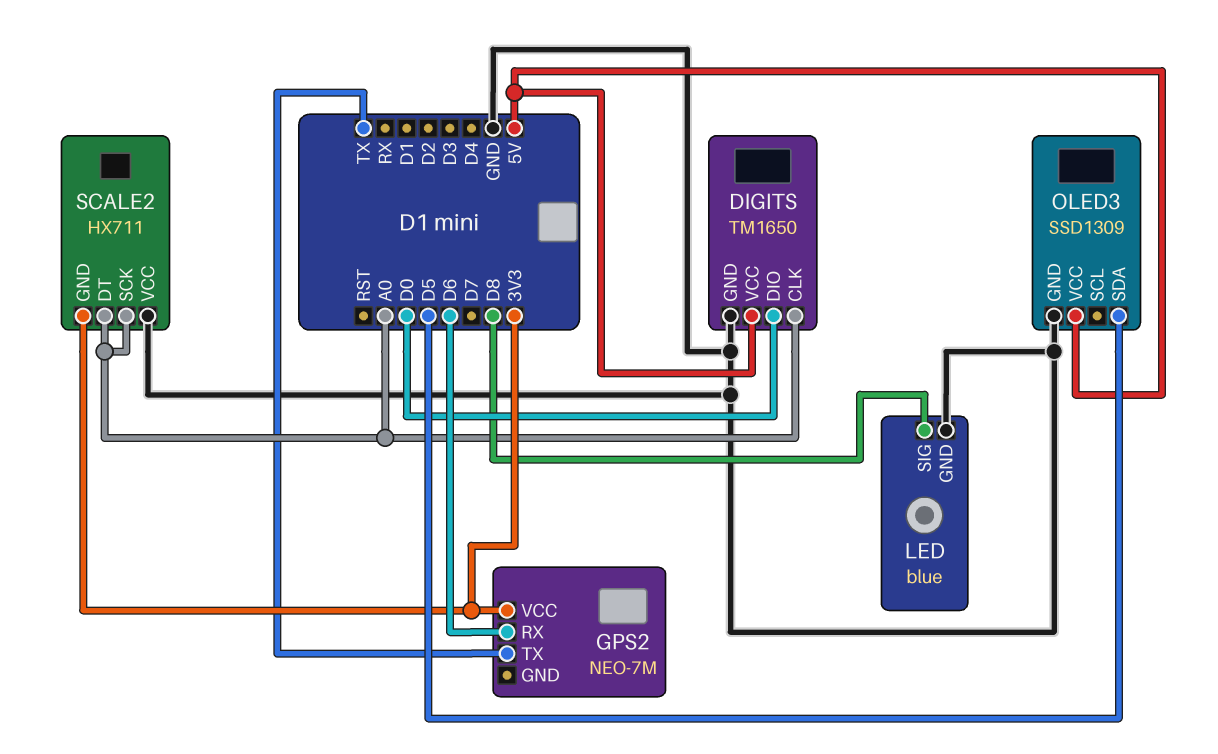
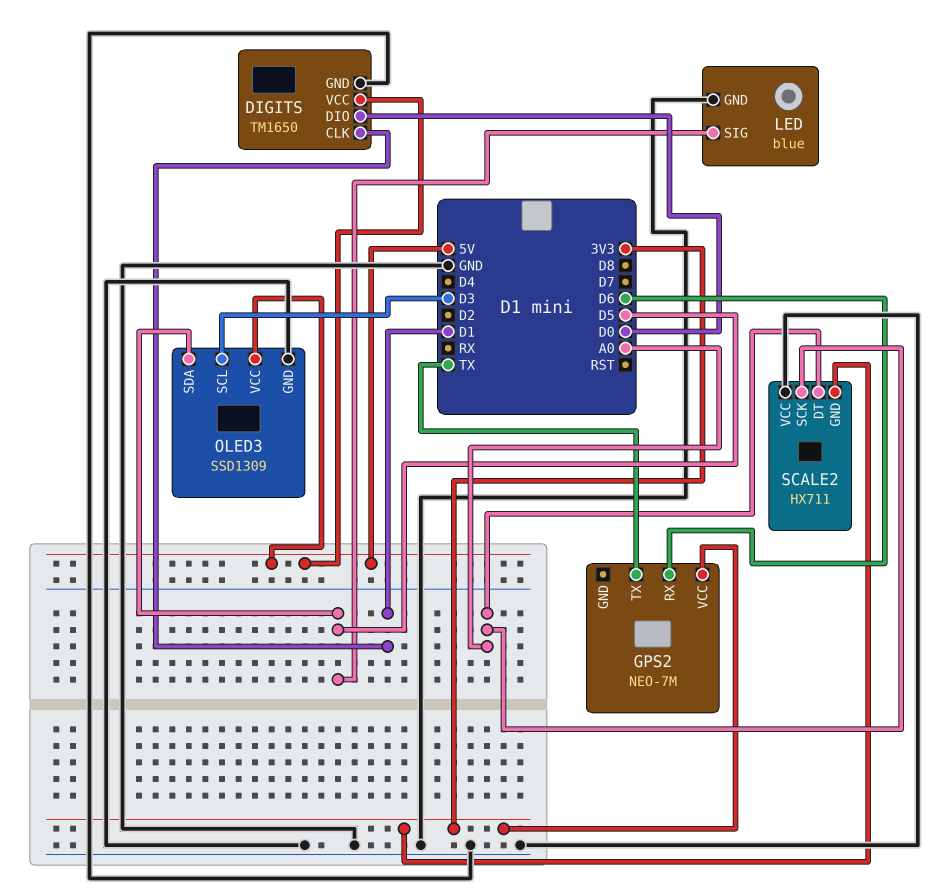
DIGITS pin CLK: A0 -> D1
LED pin SIG: D8 -> D5
OLED3 pin SCL: none -> D3

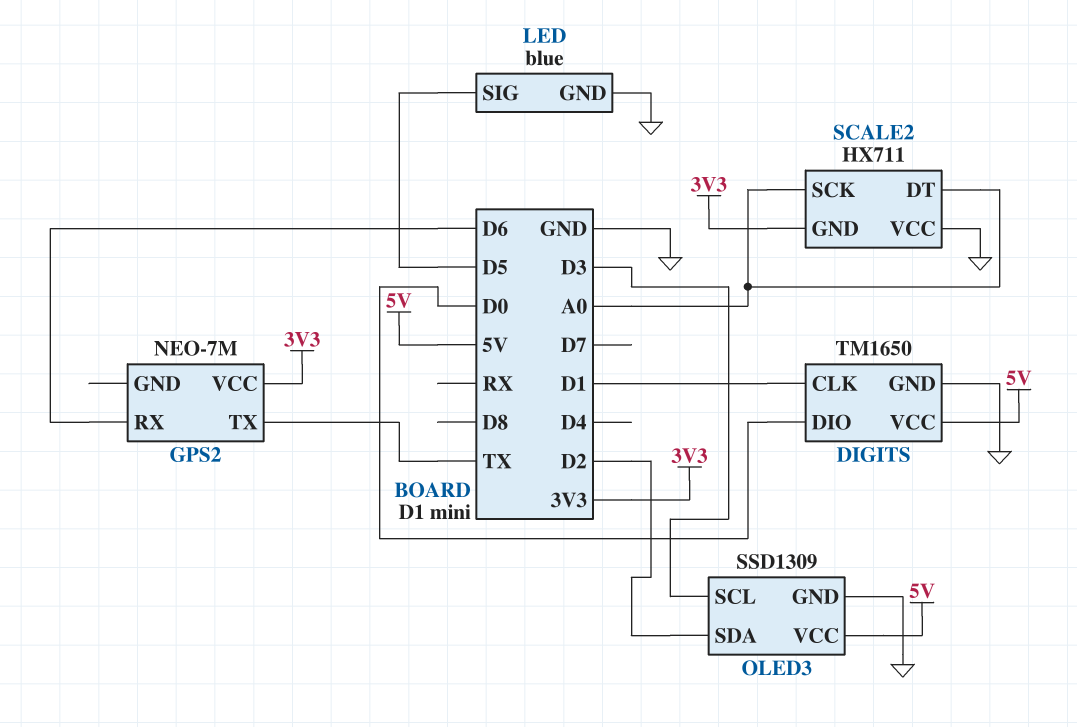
OLED3 pin SDA: D5 -> D2

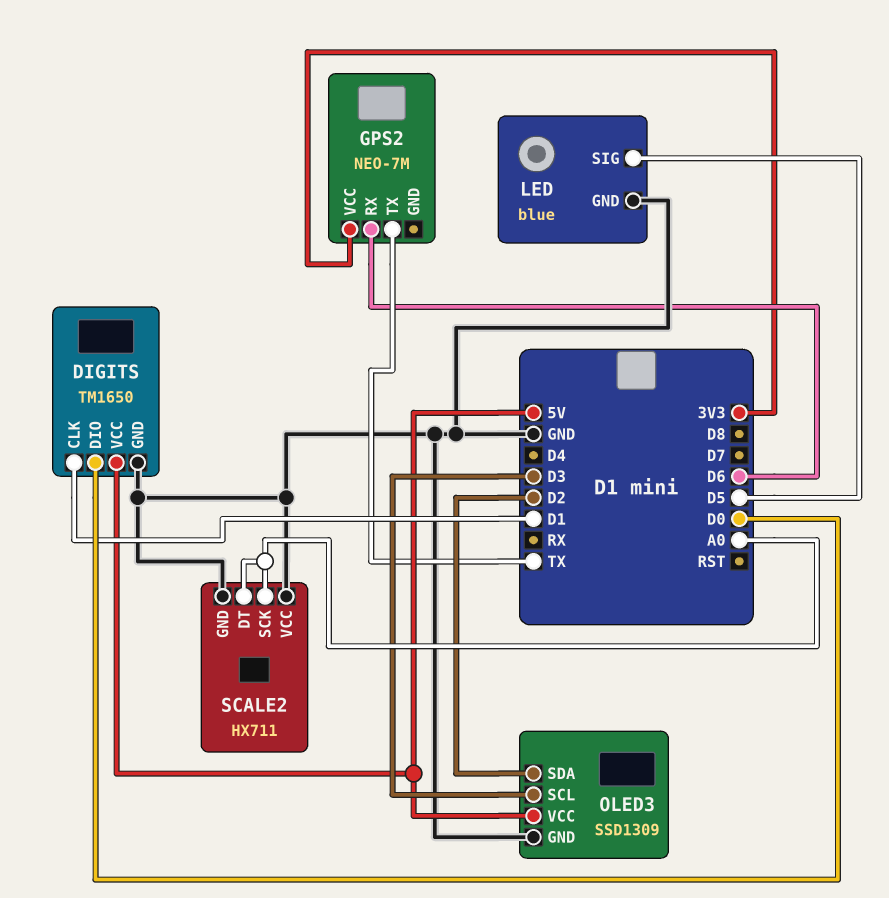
SCALE2 pin GND: 3V3 -> GND

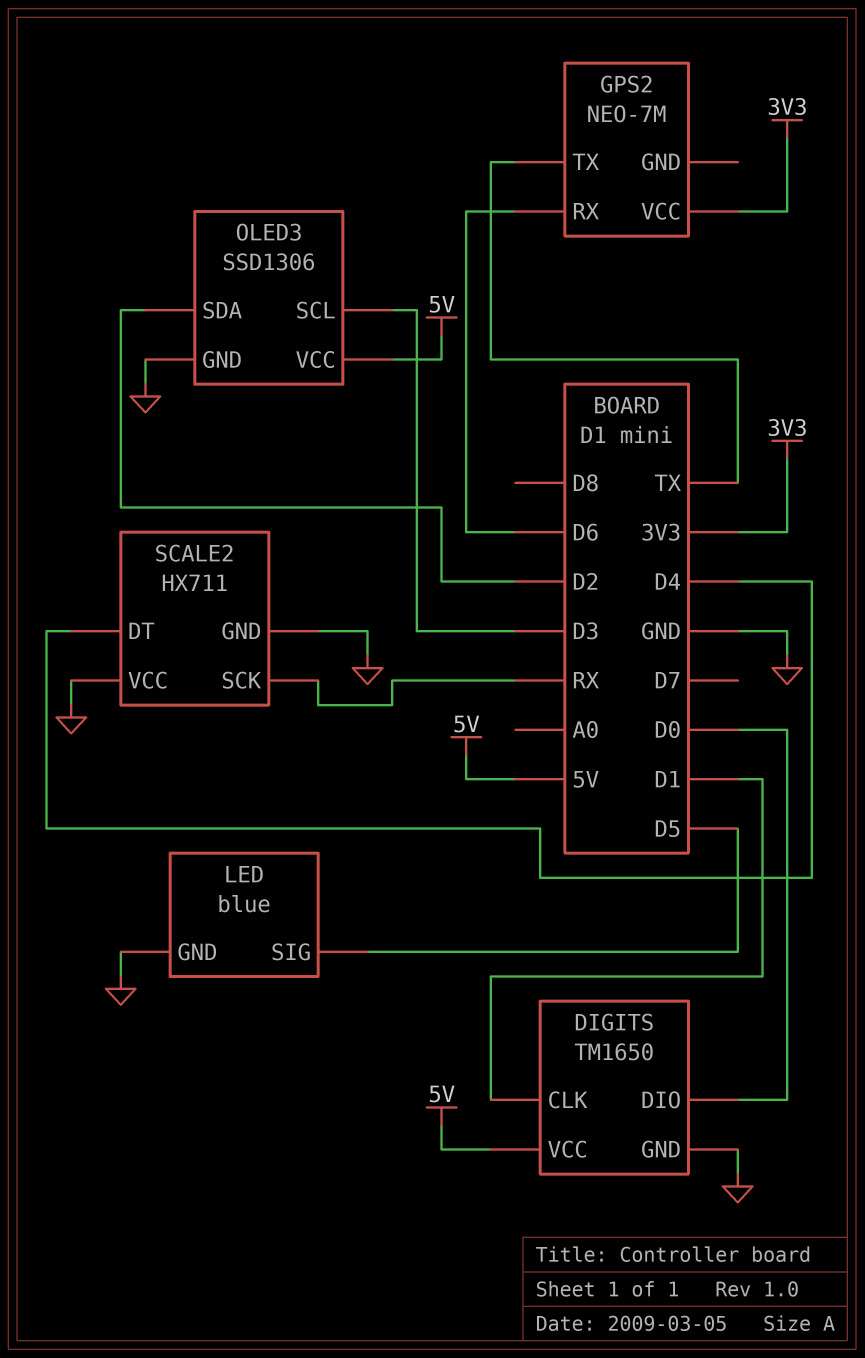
OLED3: SSD1309 -> SSD1306
SCALE2 pin DT: A0 -> D4
SCALE2 pin SCK: A0 -> RX

